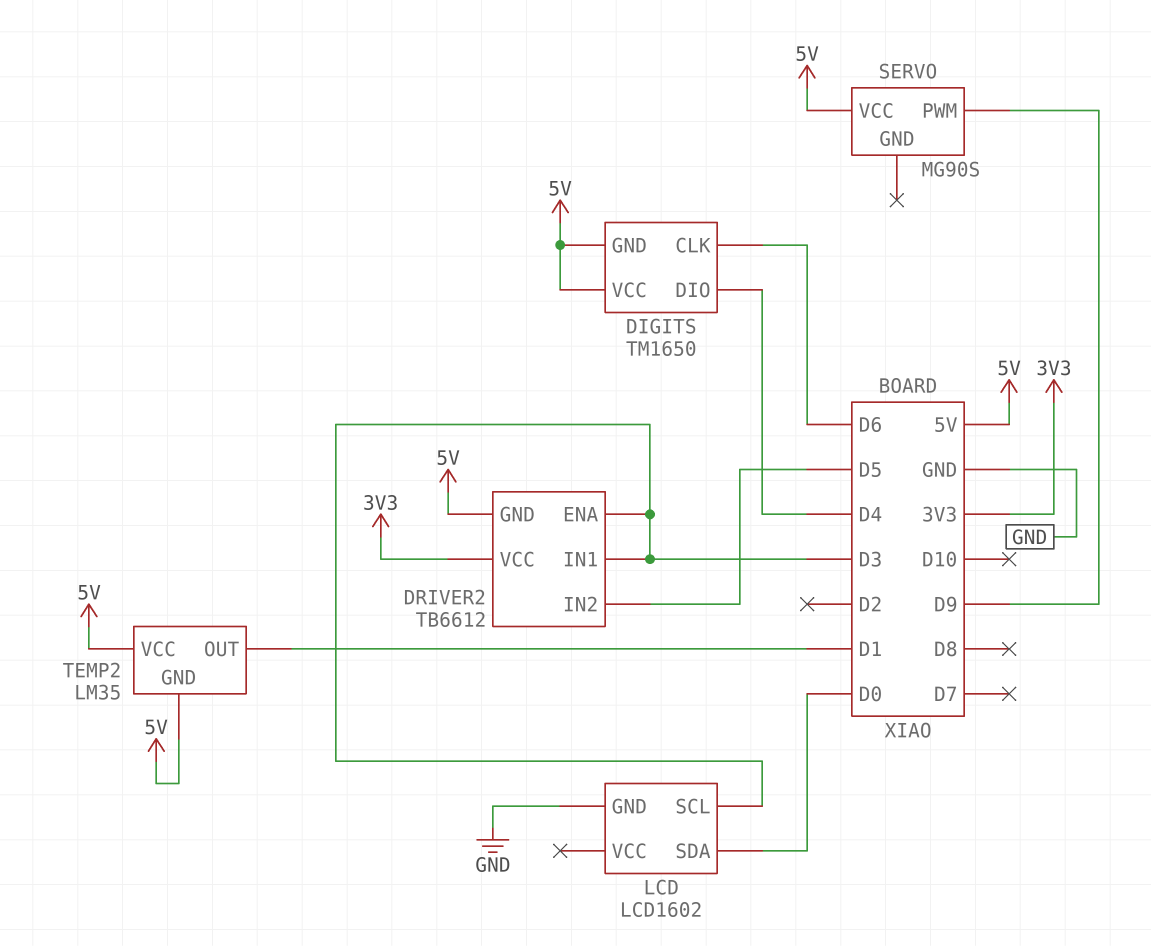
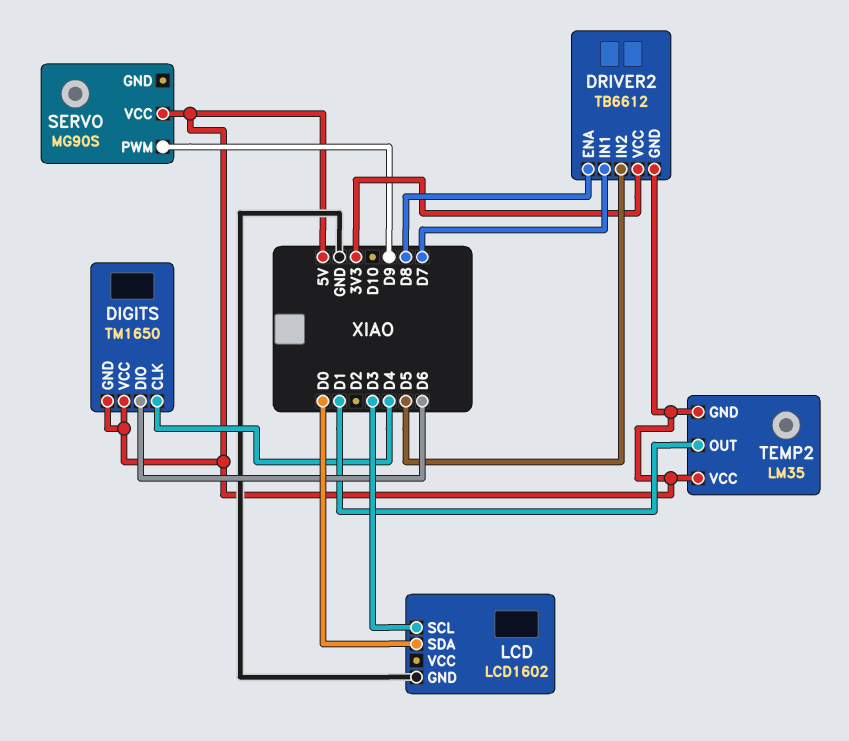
DIGITS pin CLK: D6 -> D4
DIGITS pin DIO: D4 -> D6
DRIVER2 pin ENA: D3 -> D8
DRIVER2 pin IN1: D3 -> D7

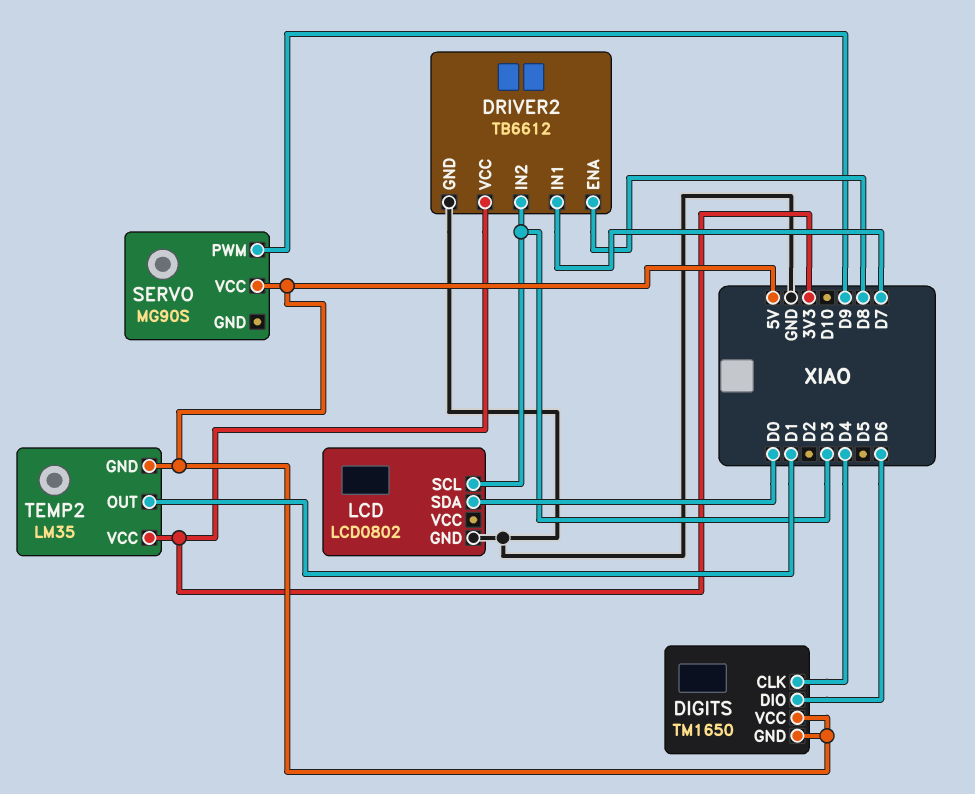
DRIVER2 pin GND: 5V -> GND
DRIVER2 pin IN2: D5 -> D3
LCD: LCD1602 -> LCD0802
TEMP2 pin VCC: 5V -> 3V3

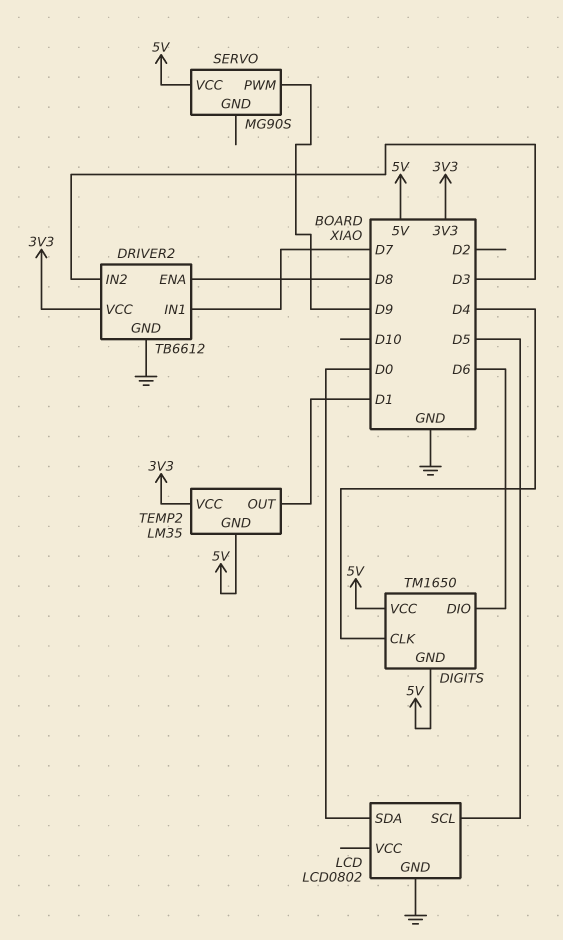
LCD pin SCL: D3 -> D5

